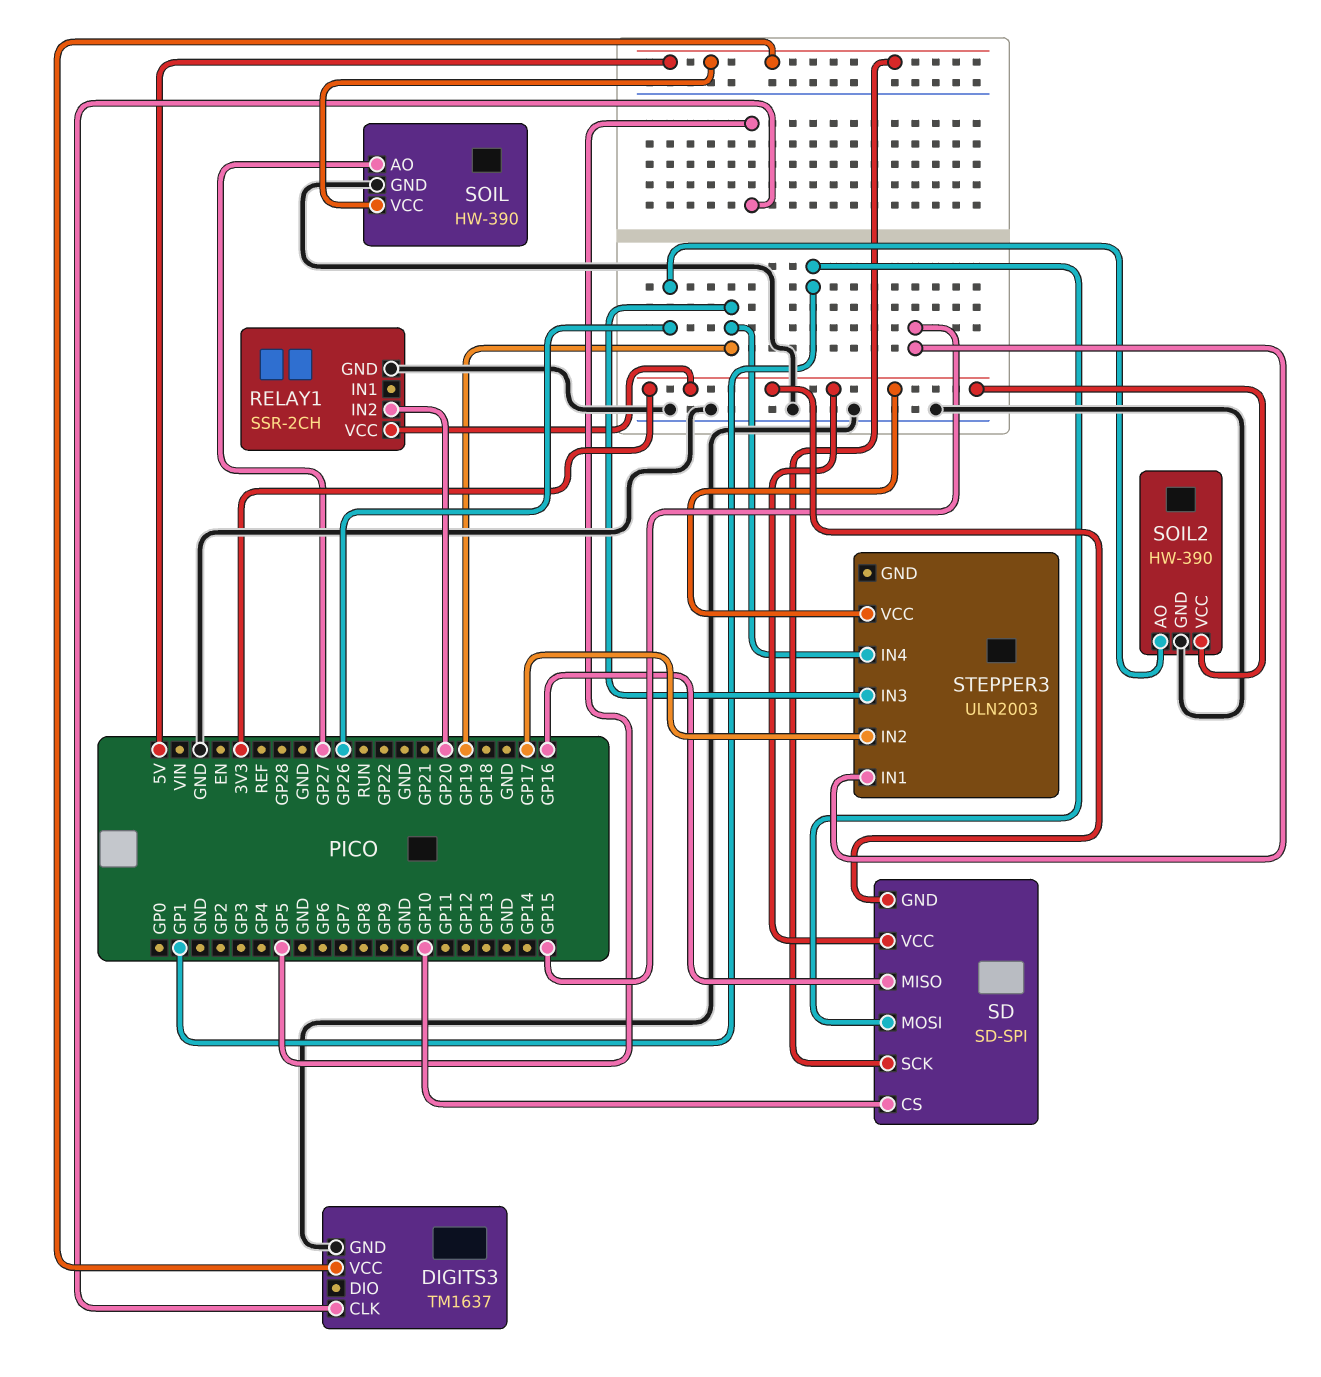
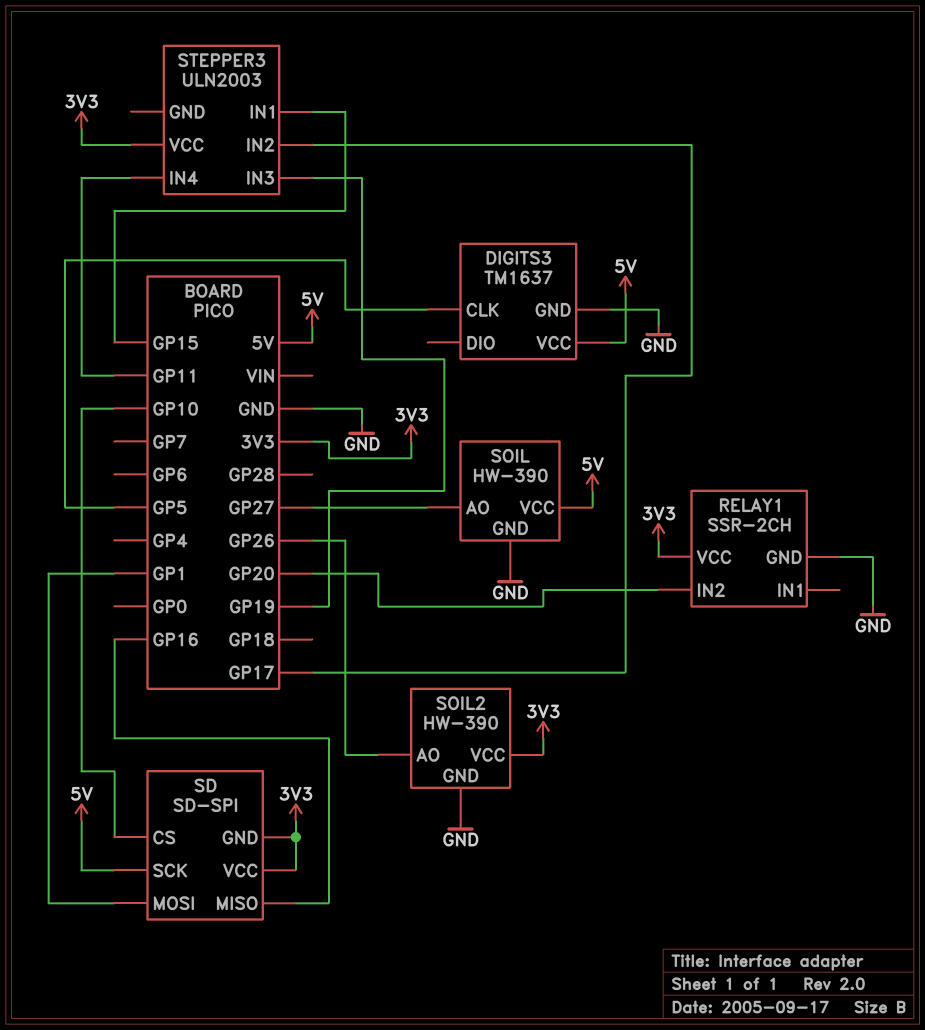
STEPPER3 pin IN4: GP19 -> GP11

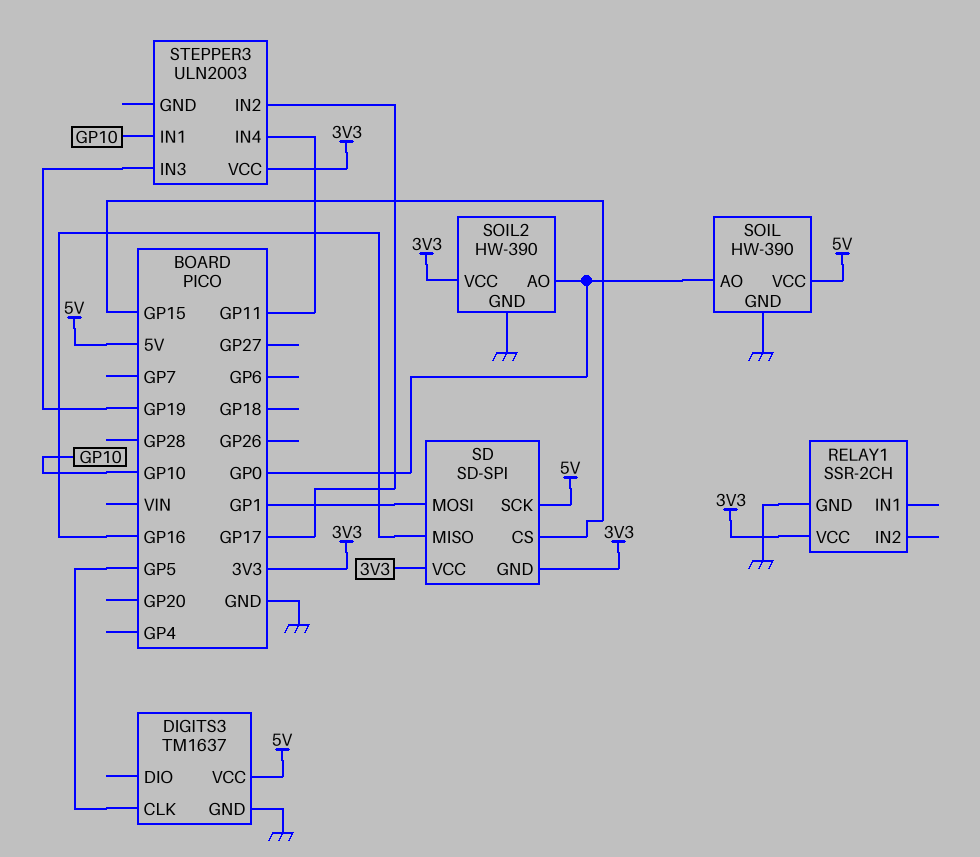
RELAY1 pin IN2: GP20 -> none
SD pin CS: GP10 -> GP15
SOIL pin AO: GP27 -> GP0
SOIL2 pin AO: GP26 -> GP0
STEPPER3 pin IN1: GP15 -> GP10

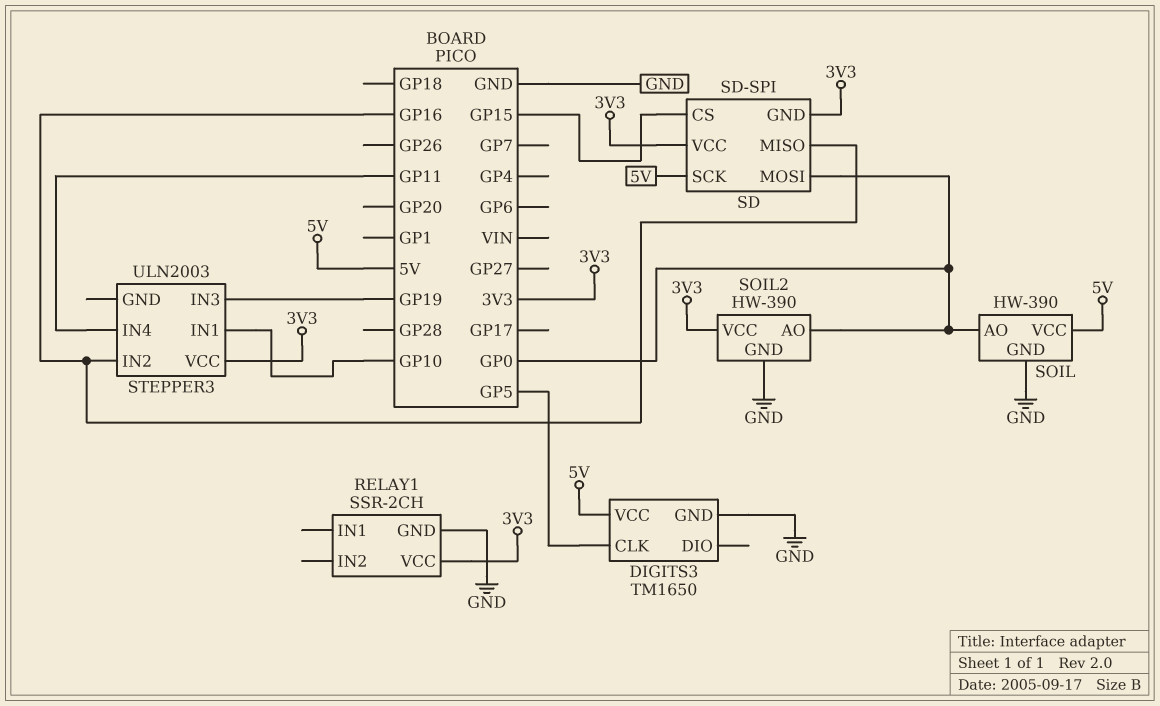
DIGITS3: TM1637 -> TM1650
SD pin MOSI: GP1 -> GP0
STEPPER3 pin IN2: GP17 -> GP16

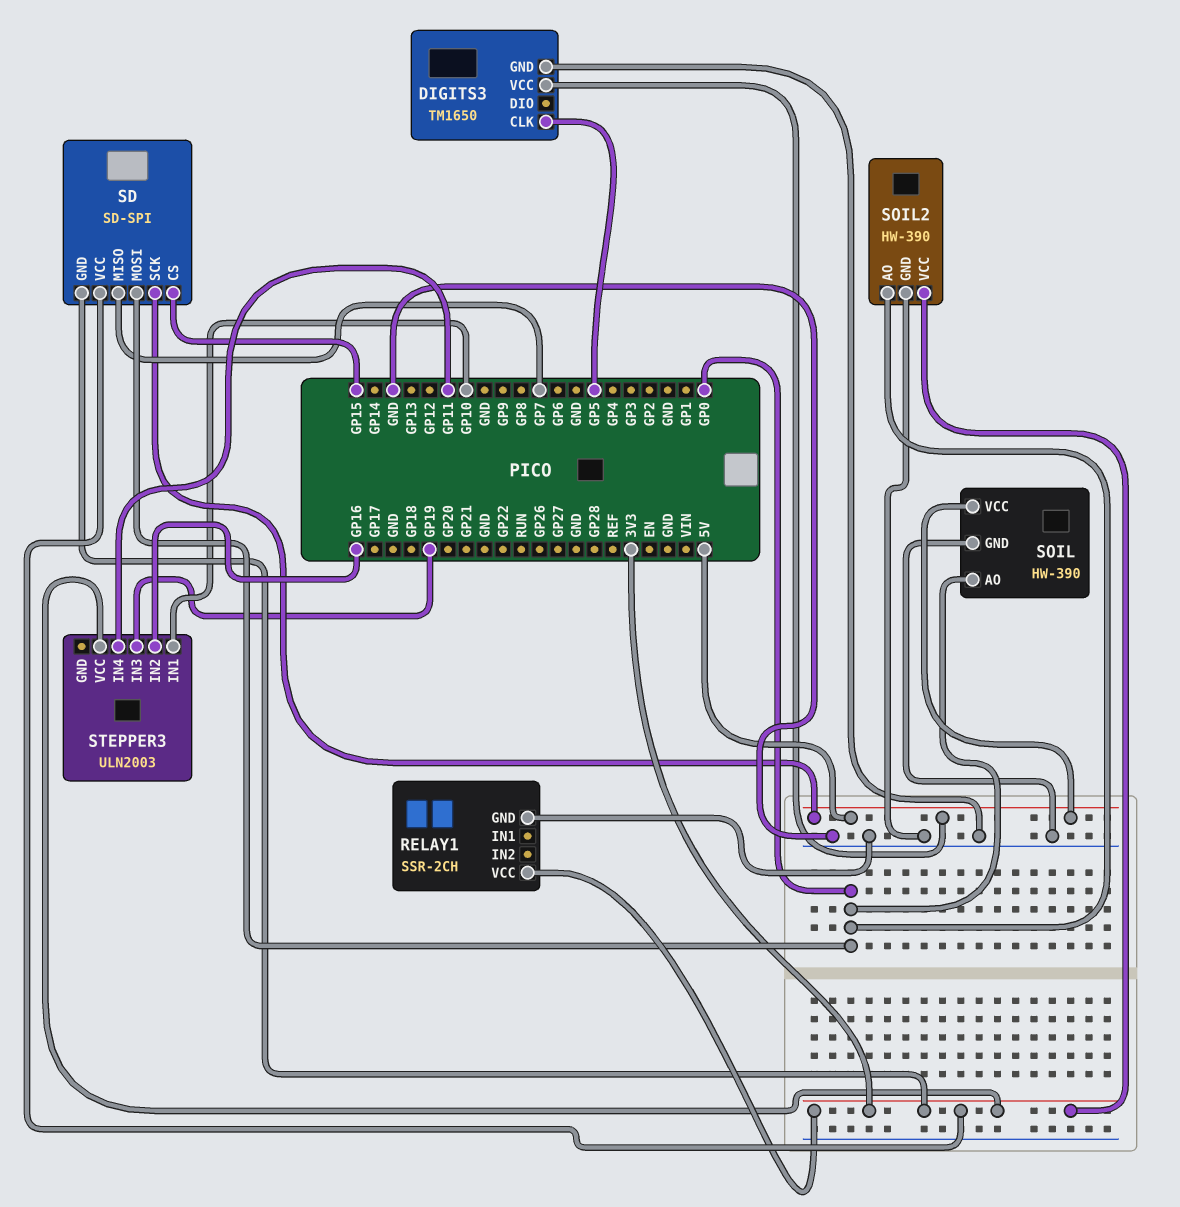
SD pin MISO: GP16 -> GP7

